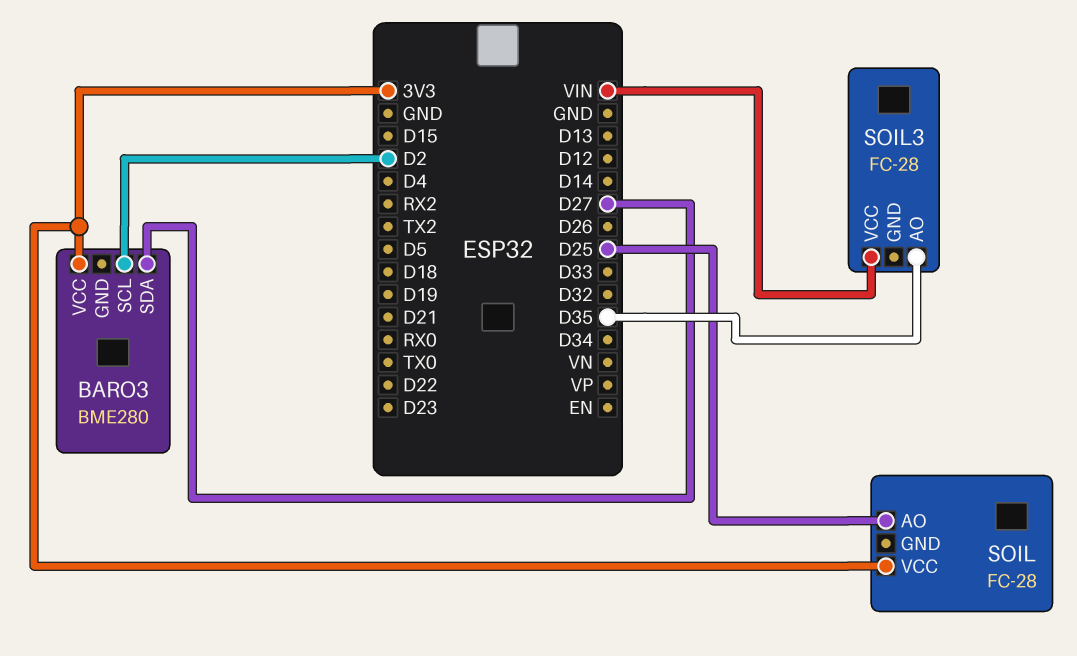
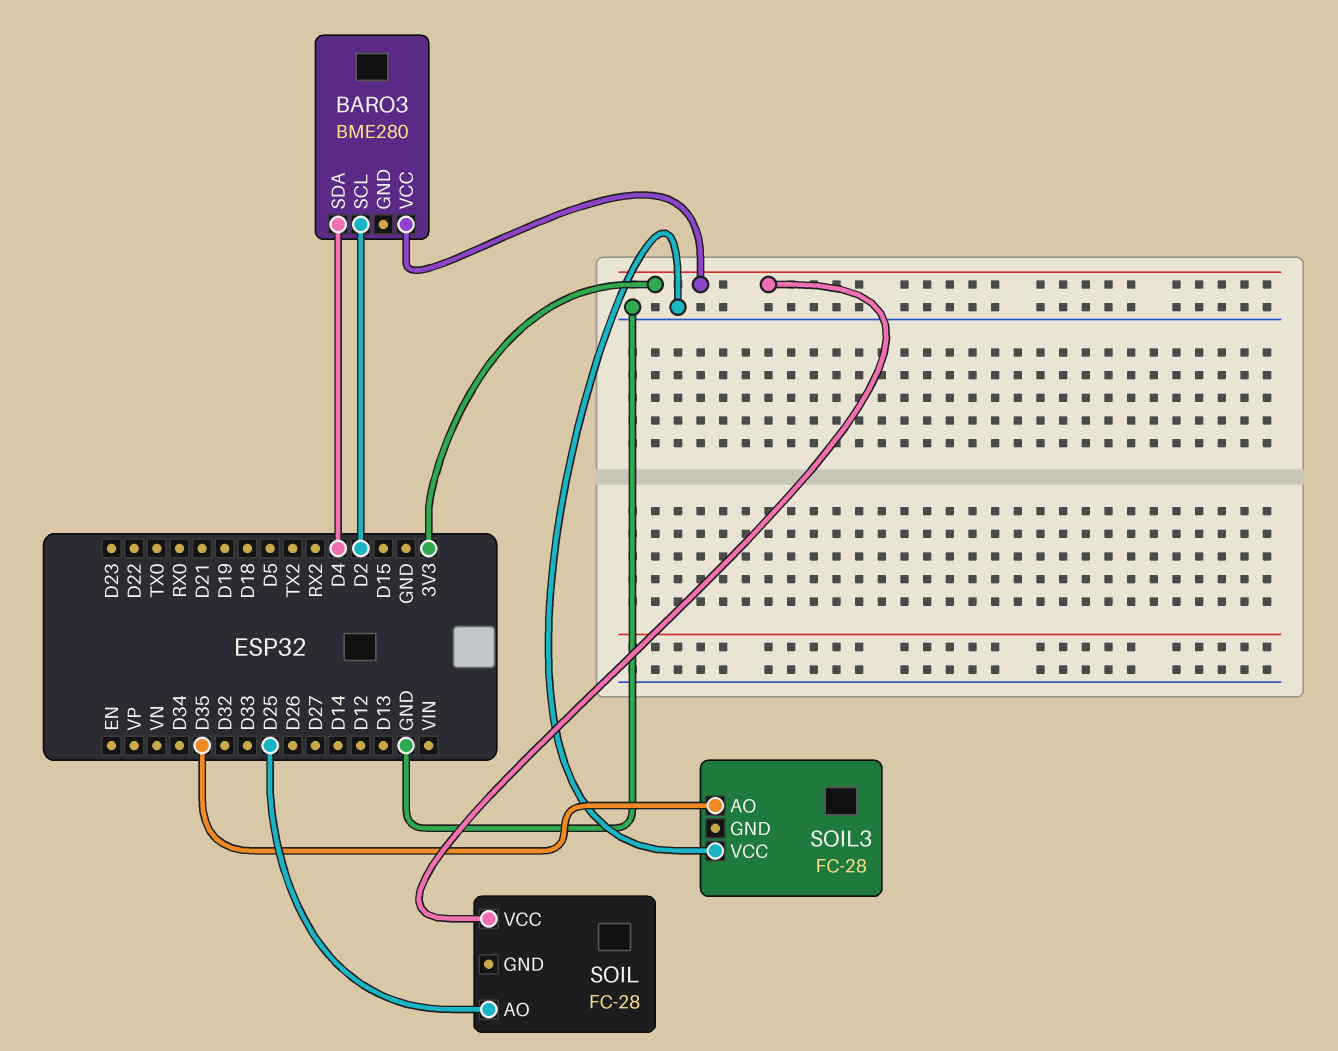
BARO3 pin SDA: D27 -> D4
SOIL3 pin VCC: VIN -> GND

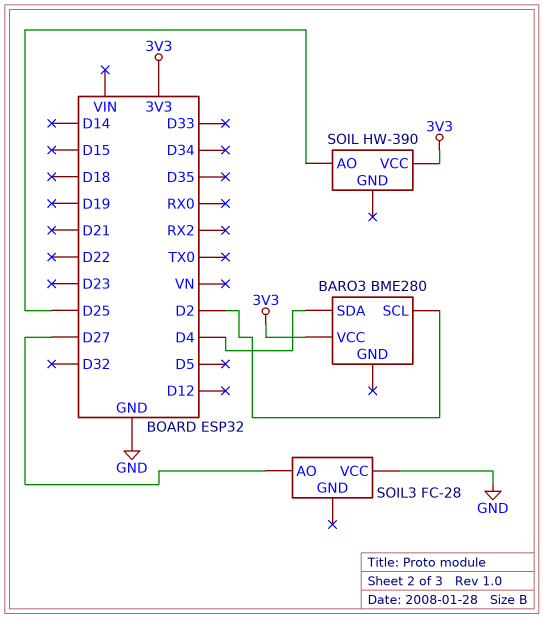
SOIL: FC-28 -> HW-390
SOIL3 pin AO: D35 -> D27

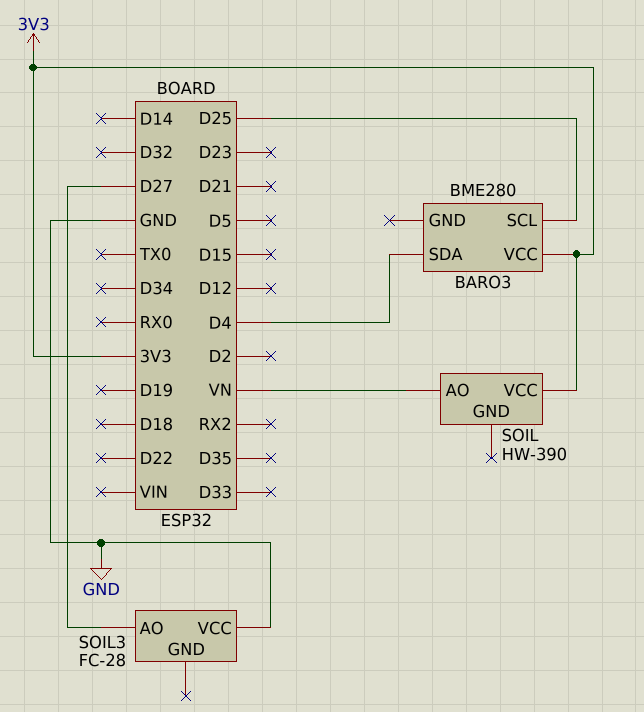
BARO3 pin SCL: D2 -> D25
SOIL pin AO: D25 -> VN

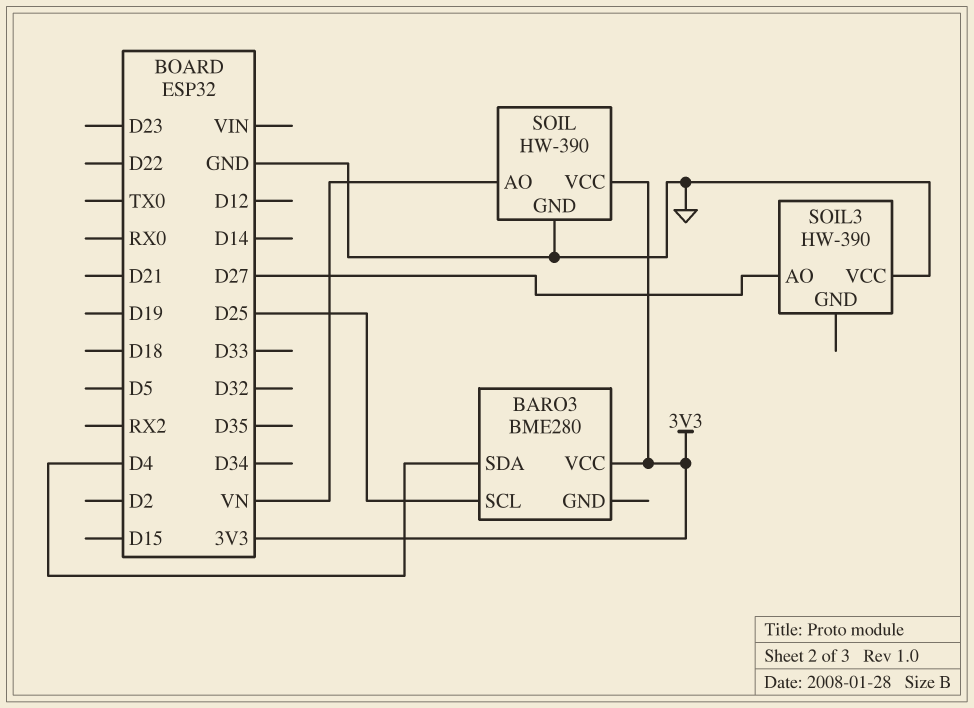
SOIL pin GND: none -> GND
SOIL3: FC-28 -> HW-390

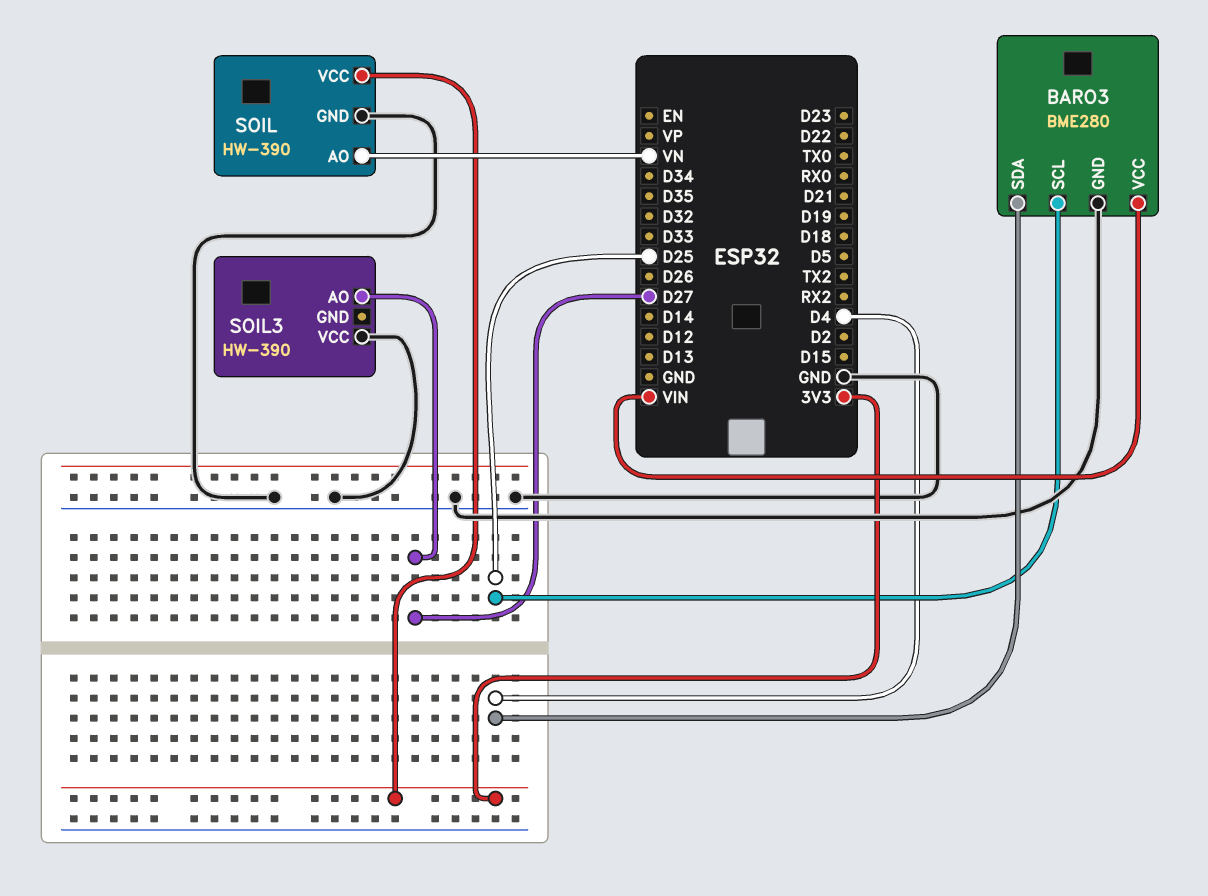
BARO3 pin GND: none -> GND
BARO3 pin VCC: 3V3 -> VIN

